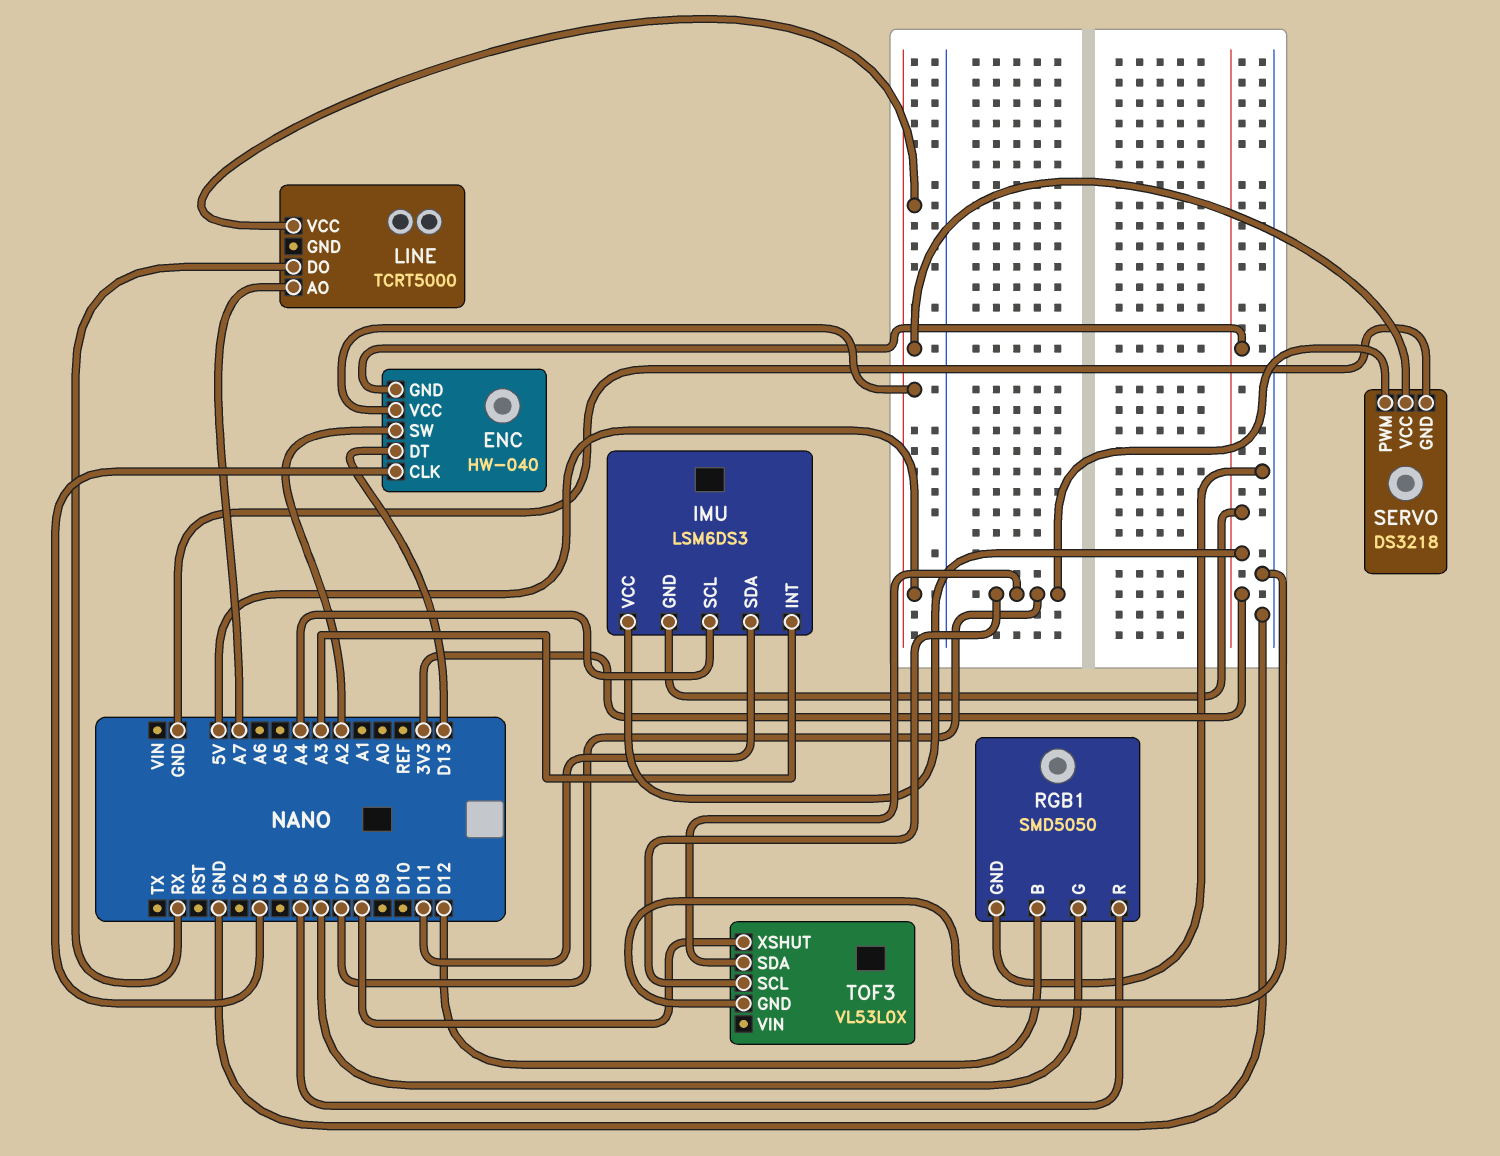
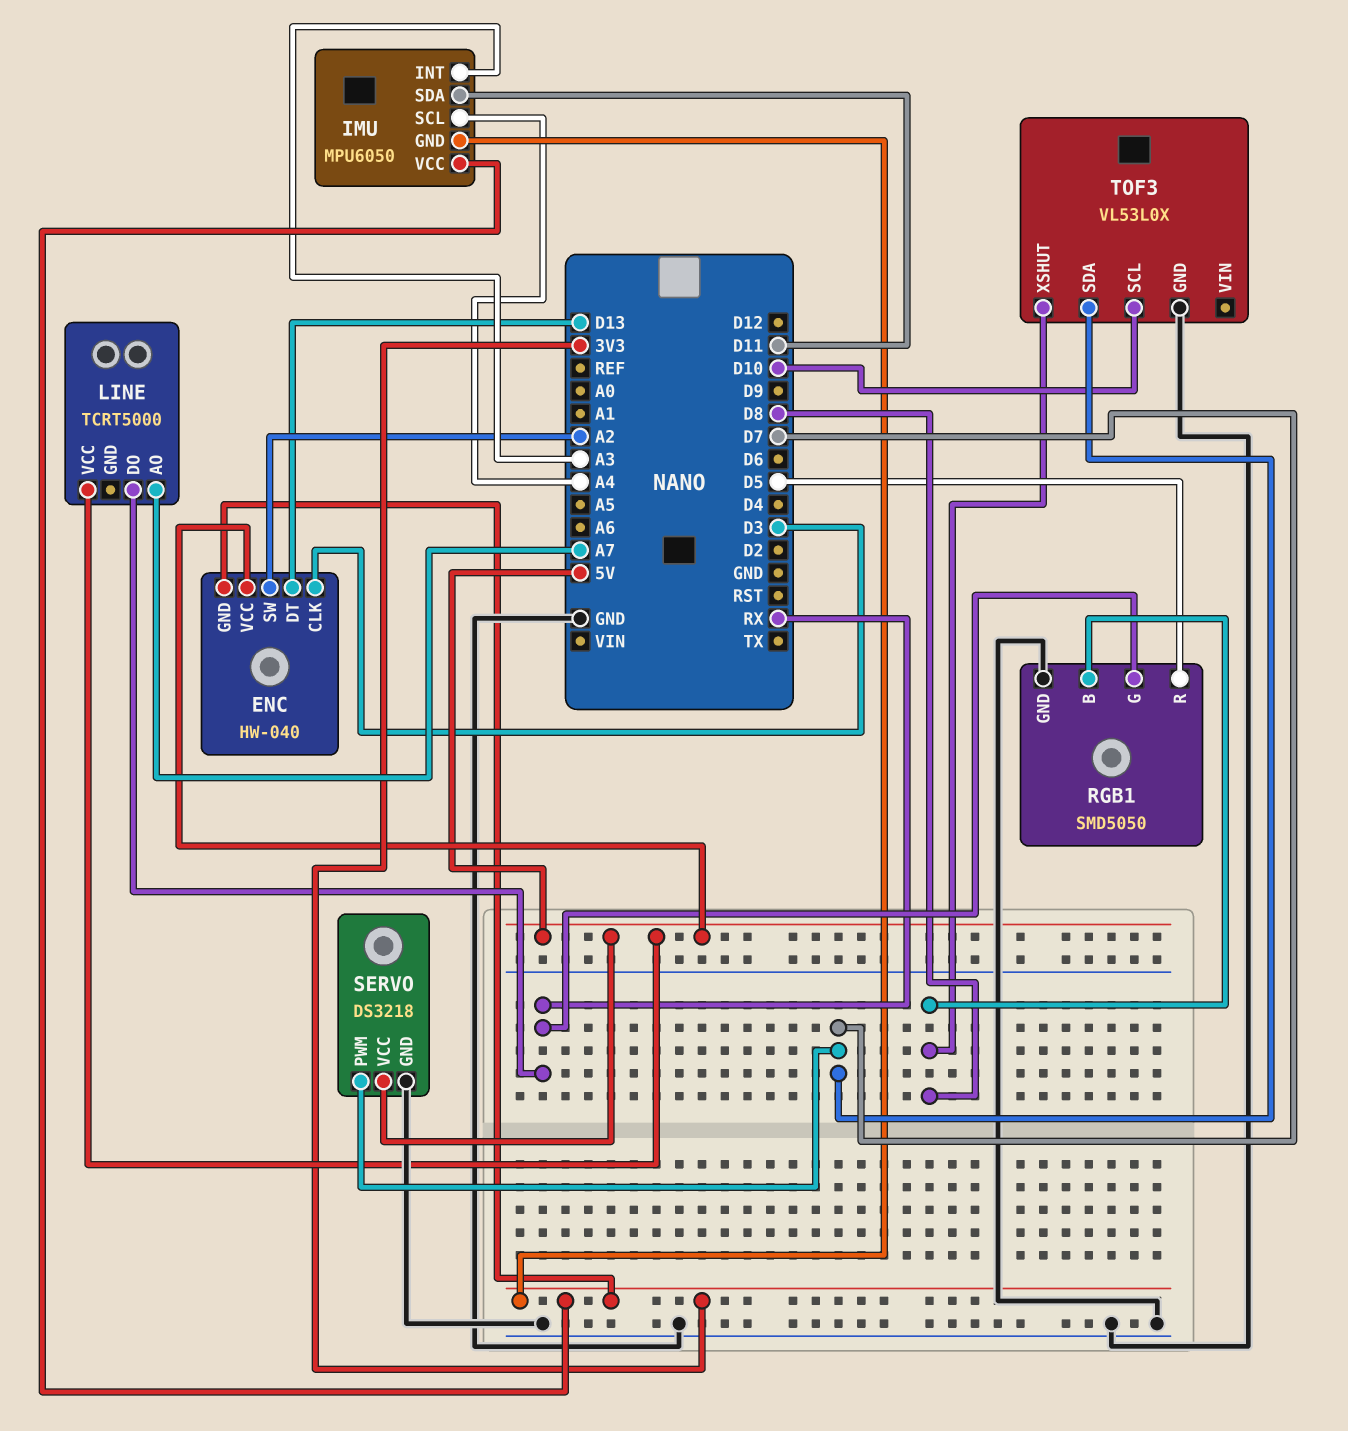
IMU: LSM6DS3 -> MPU6050
RGB1 pin B: D12 -> D8
RGB1 pin G: D6 -> RX
TOF3 pin SCL: D7 -> D10

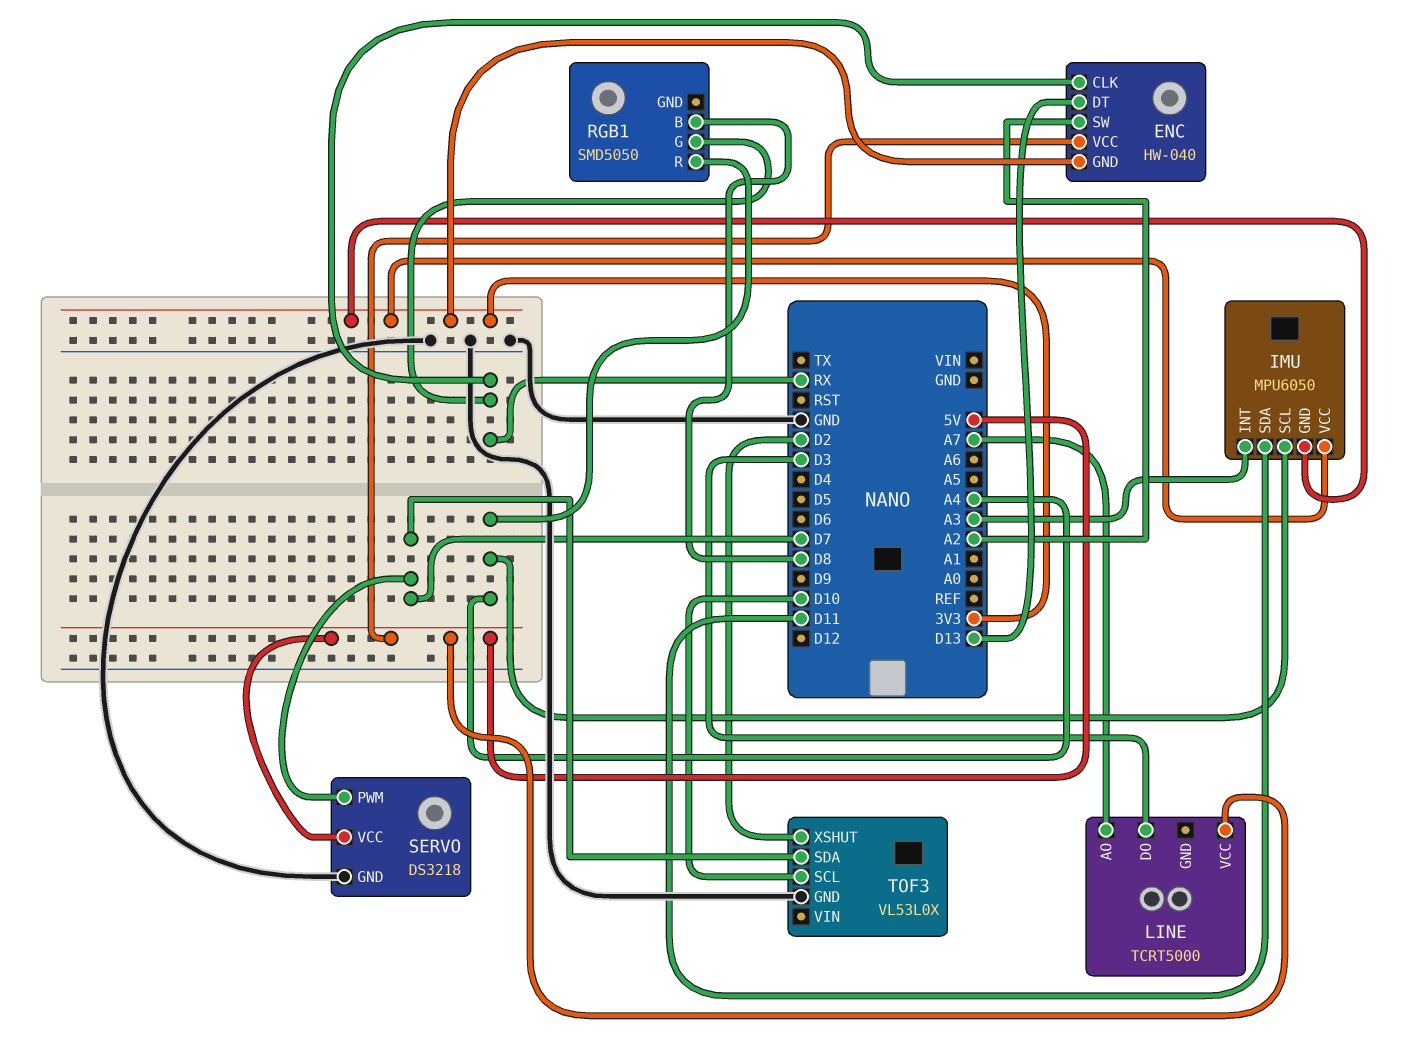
ENC pin CLK: D3 -> RX
LINE pin DO: RX -> D3
RGB1 pin GND: GND -> none
RGB1 pin R: D5 -> A4
TOF3 pin XSHUT: D8 -> D2

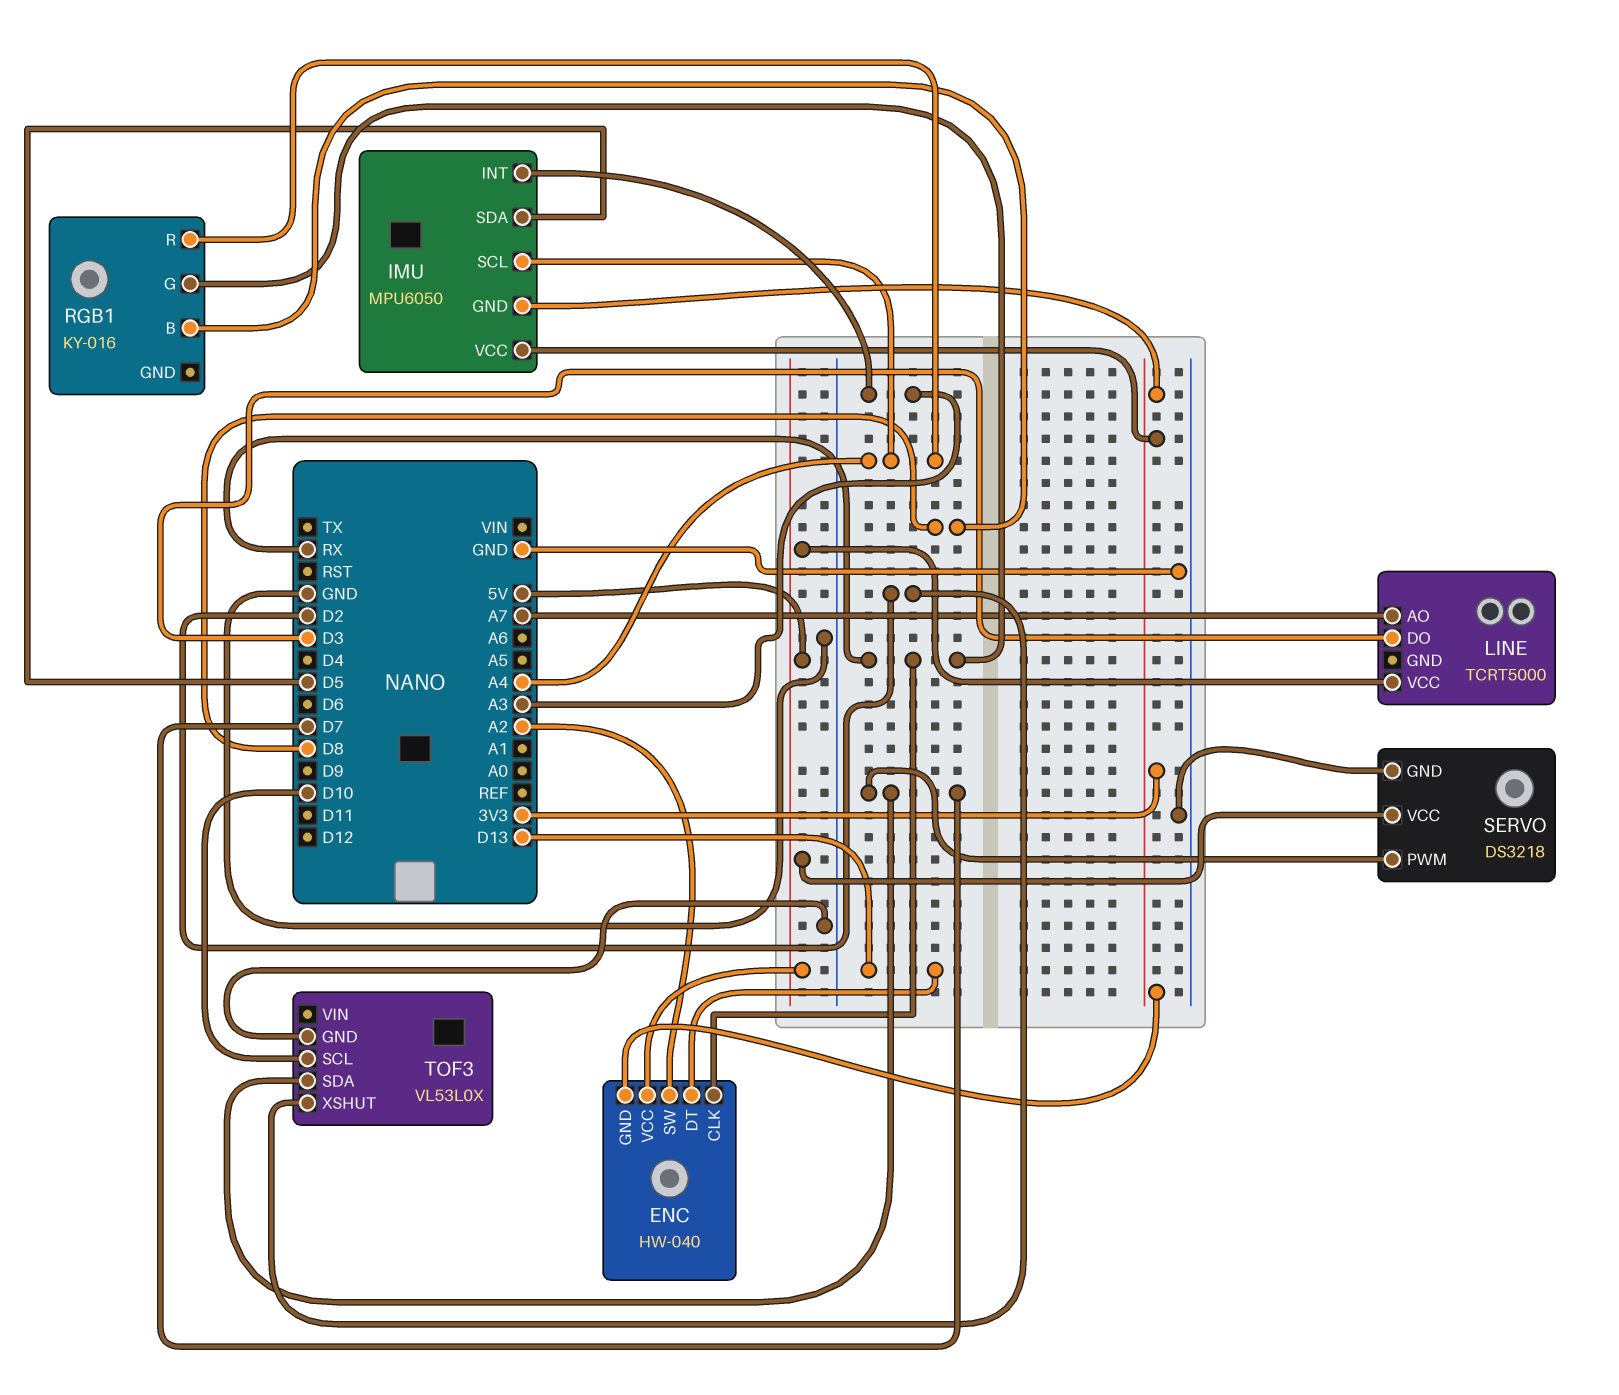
IMU pin SDA: D11 -> D5
RGB1: SMD5050 -> KY-016

